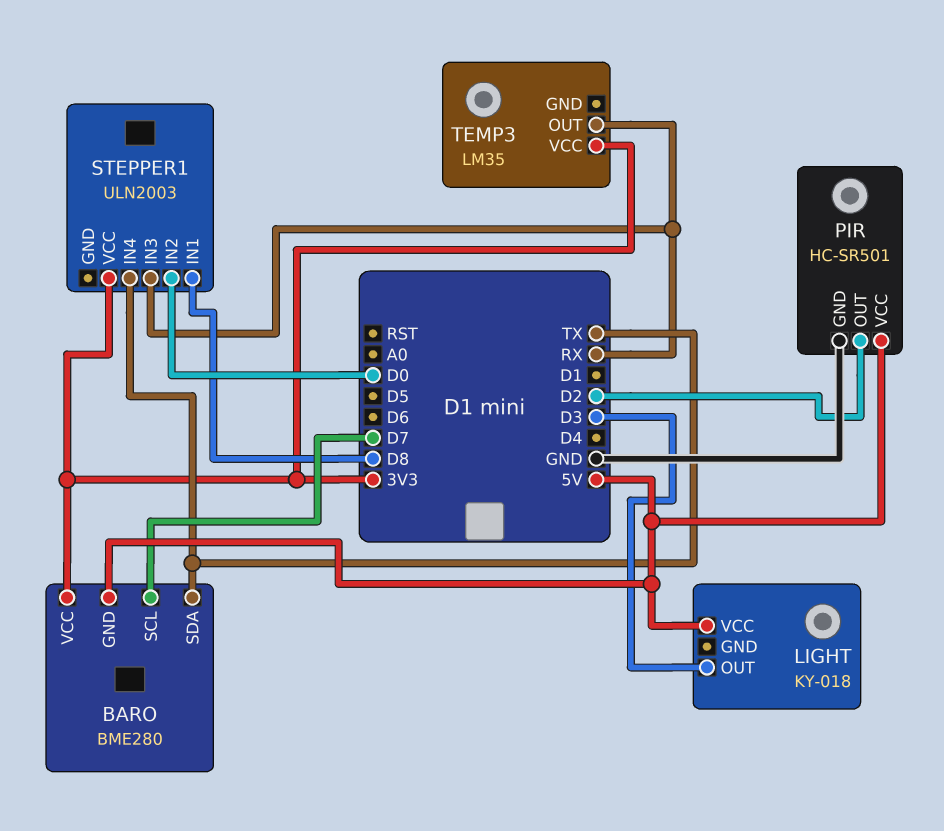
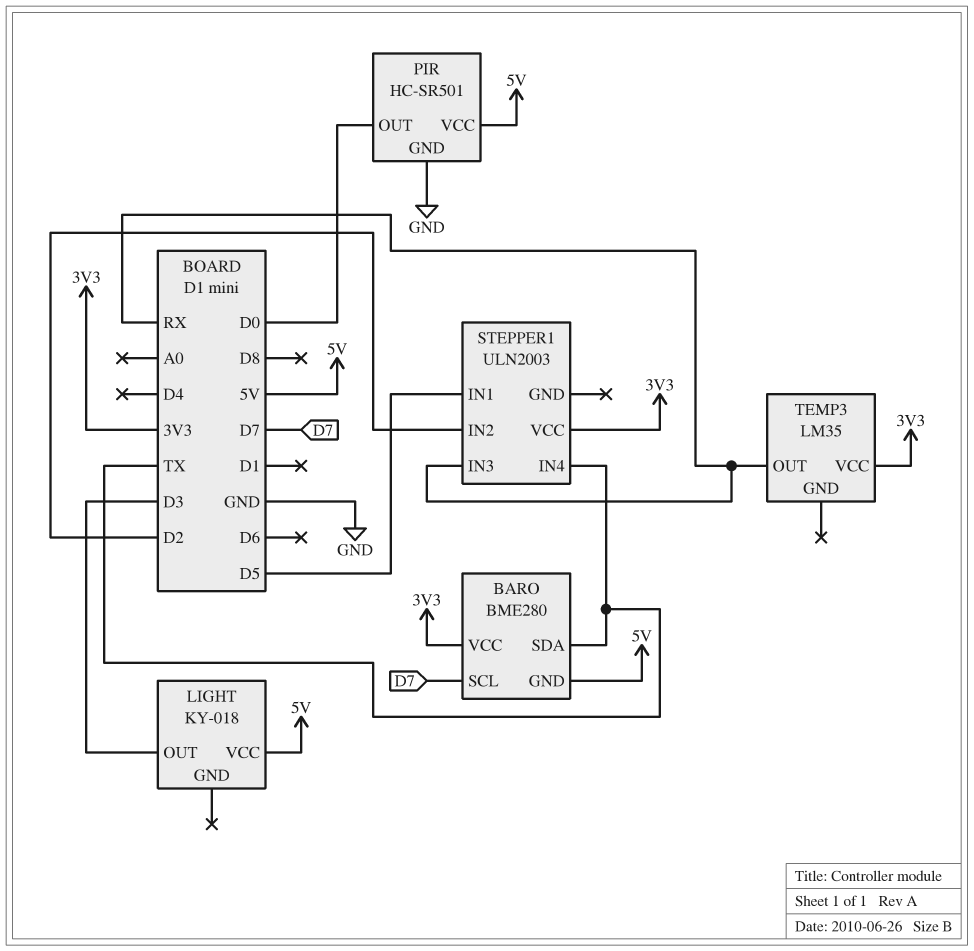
PIR pin OUT: D2 -> D0
STEPPER1 pin IN1: D8 -> D5
STEPPER1 pin IN2: D0 -> D2

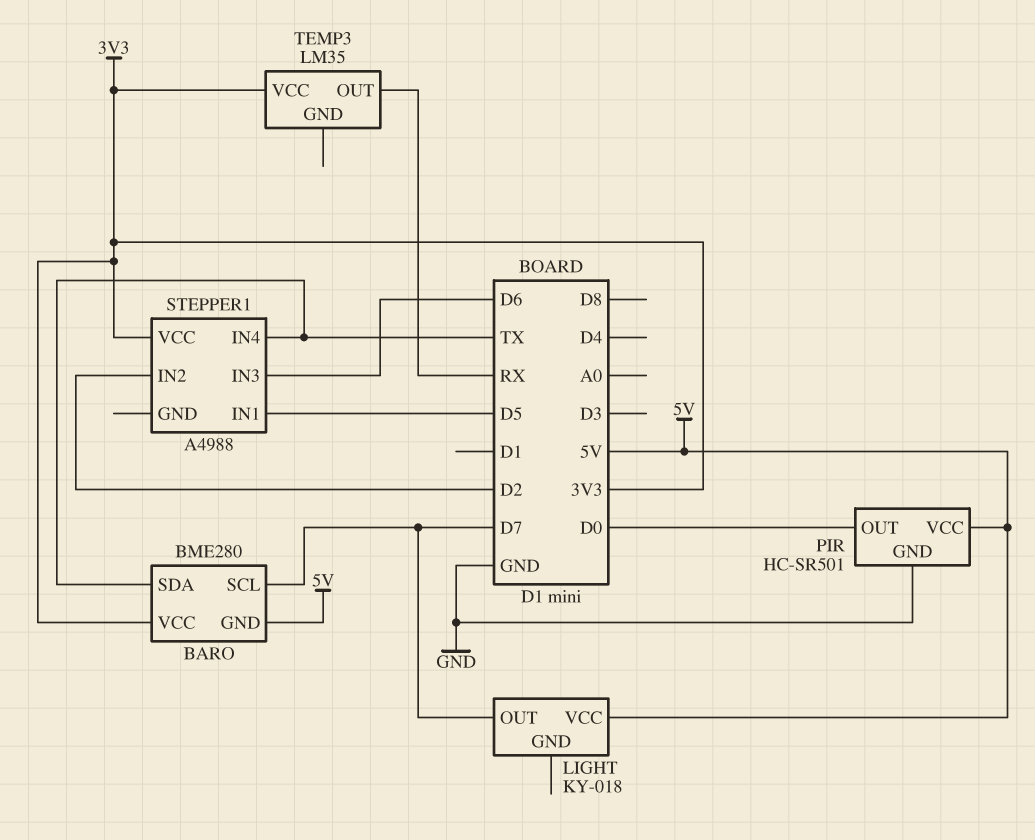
LIGHT pin OUT: D3 -> D7
STEPPER1: ULN2003 -> A4988
STEPPER1 pin IN3: RX -> D6

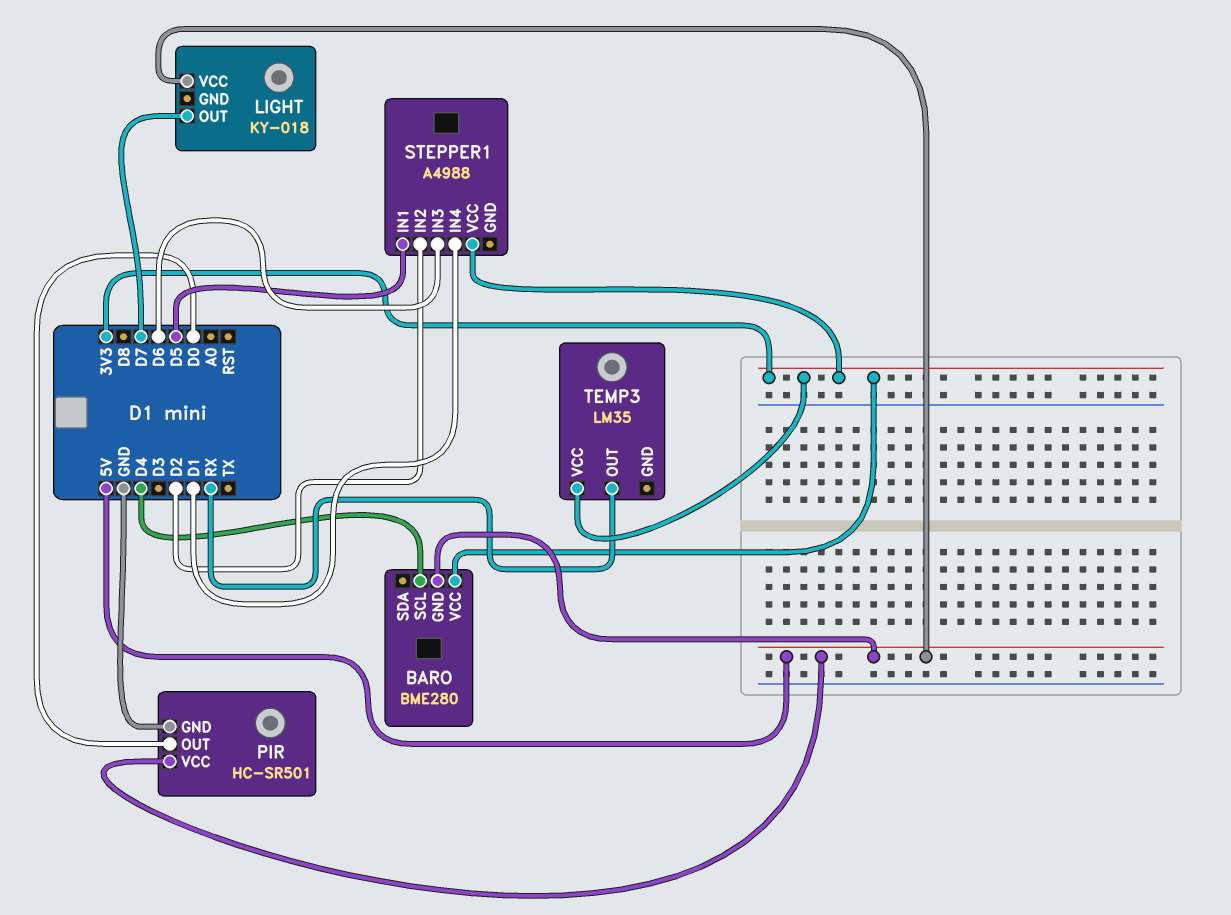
BARO pin SCL: D7 -> D4
BARO pin SDA: TX -> none
STEPPER1 pin IN4: TX -> D1

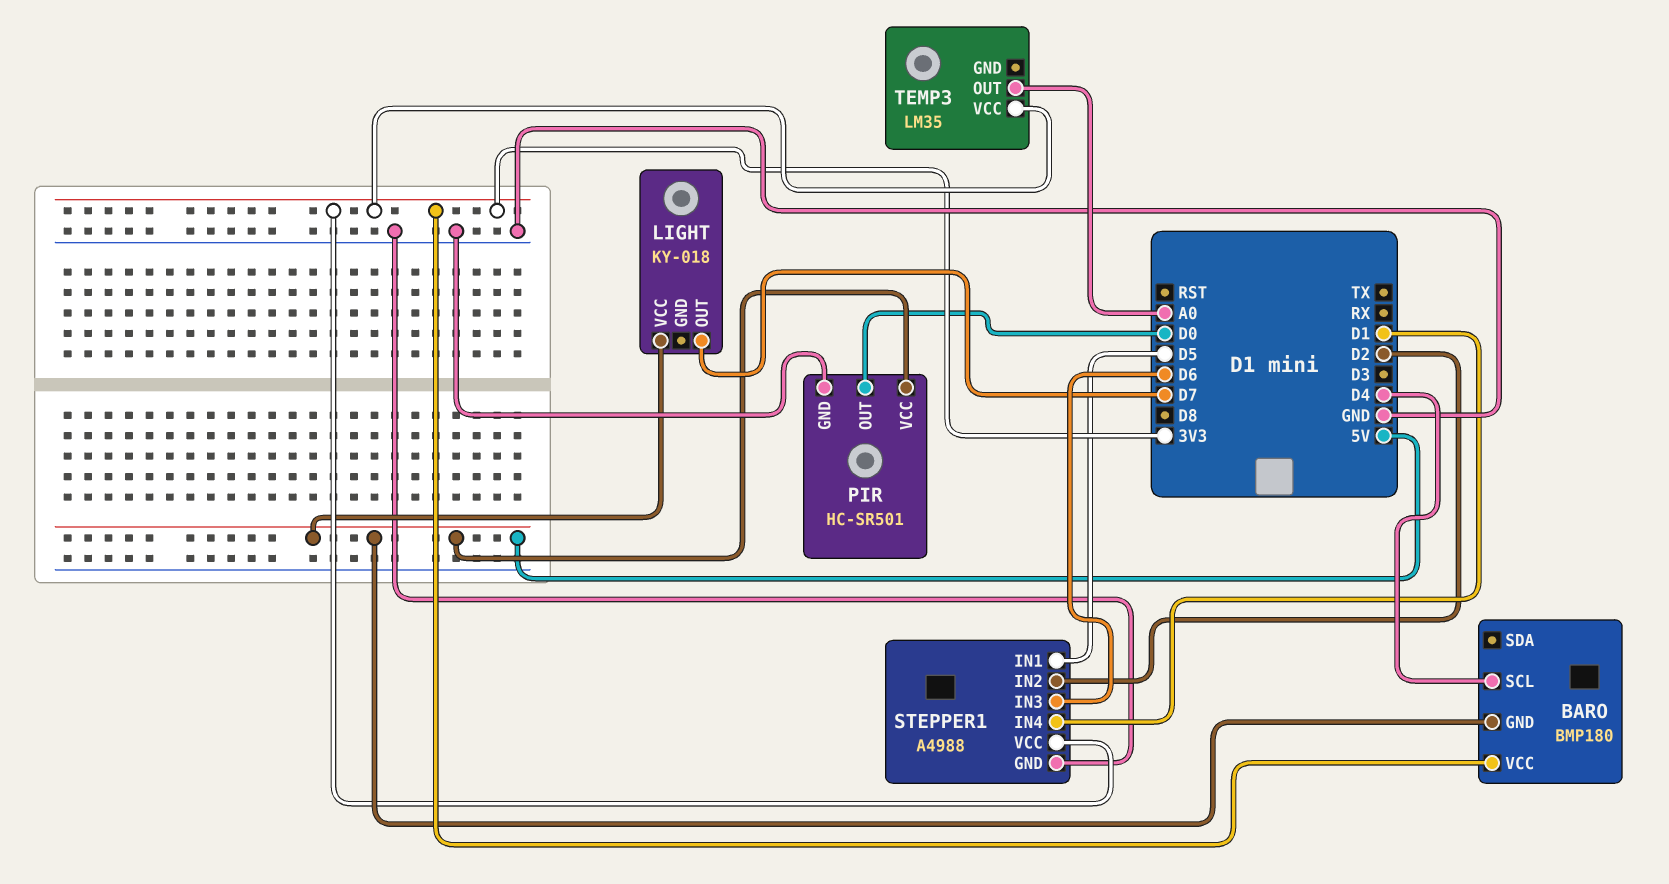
BARO: BME280 -> BMP180
STEPPER1 pin GND: none -> GND
TEMP3 pin OUT: RX -> A0

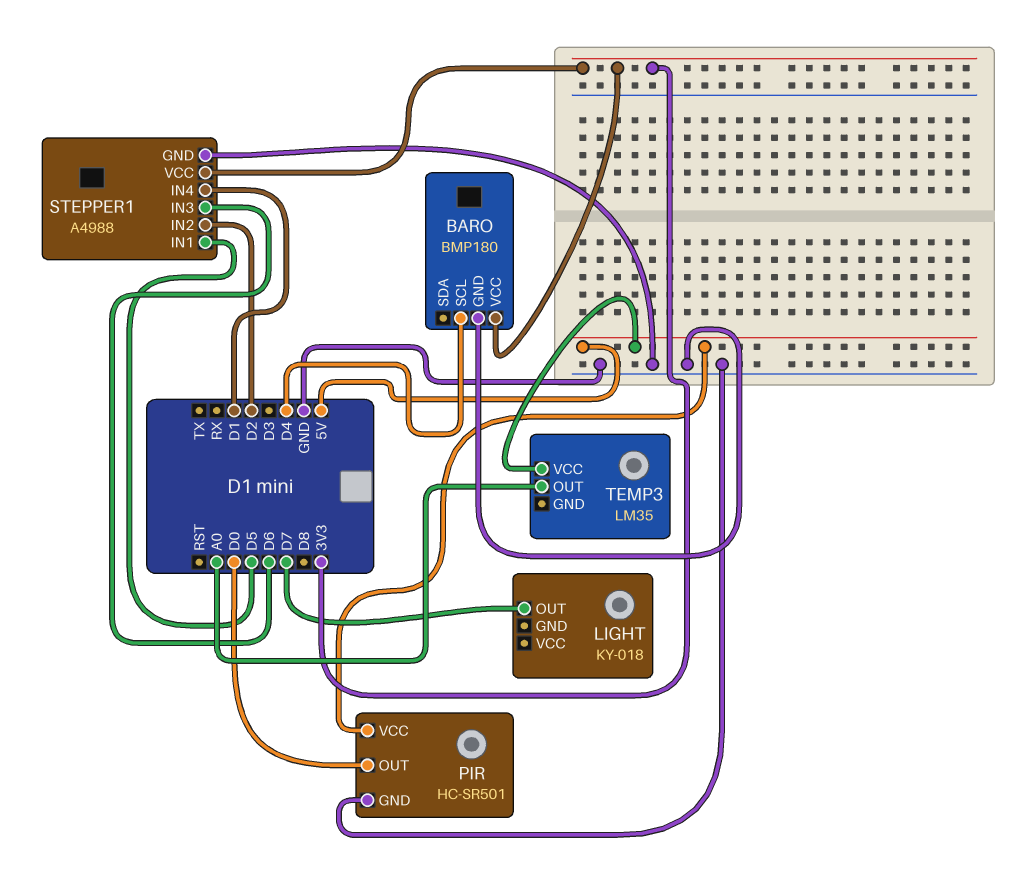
BARO pin GND: 5V -> GND
LIGHT pin VCC: 5V -> none
TEMP3 pin VCC: 3V3 -> 5V

